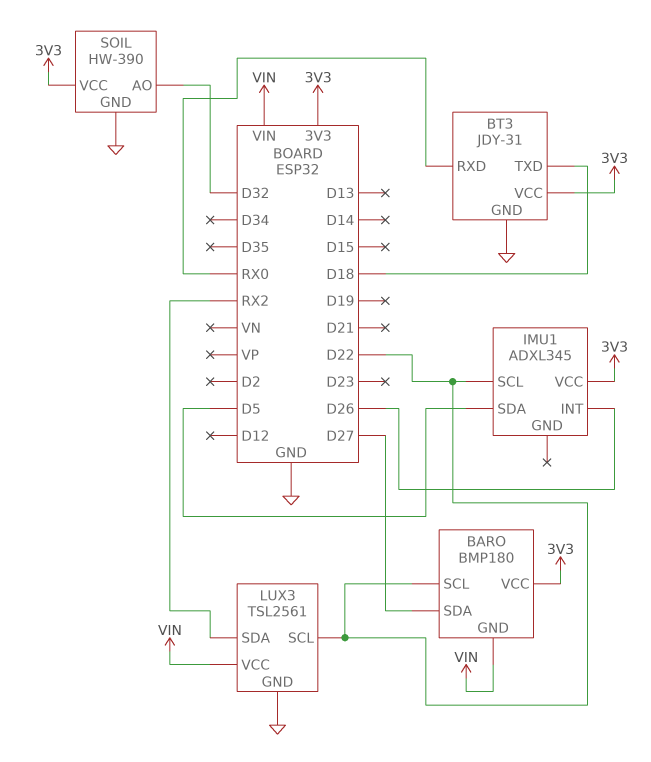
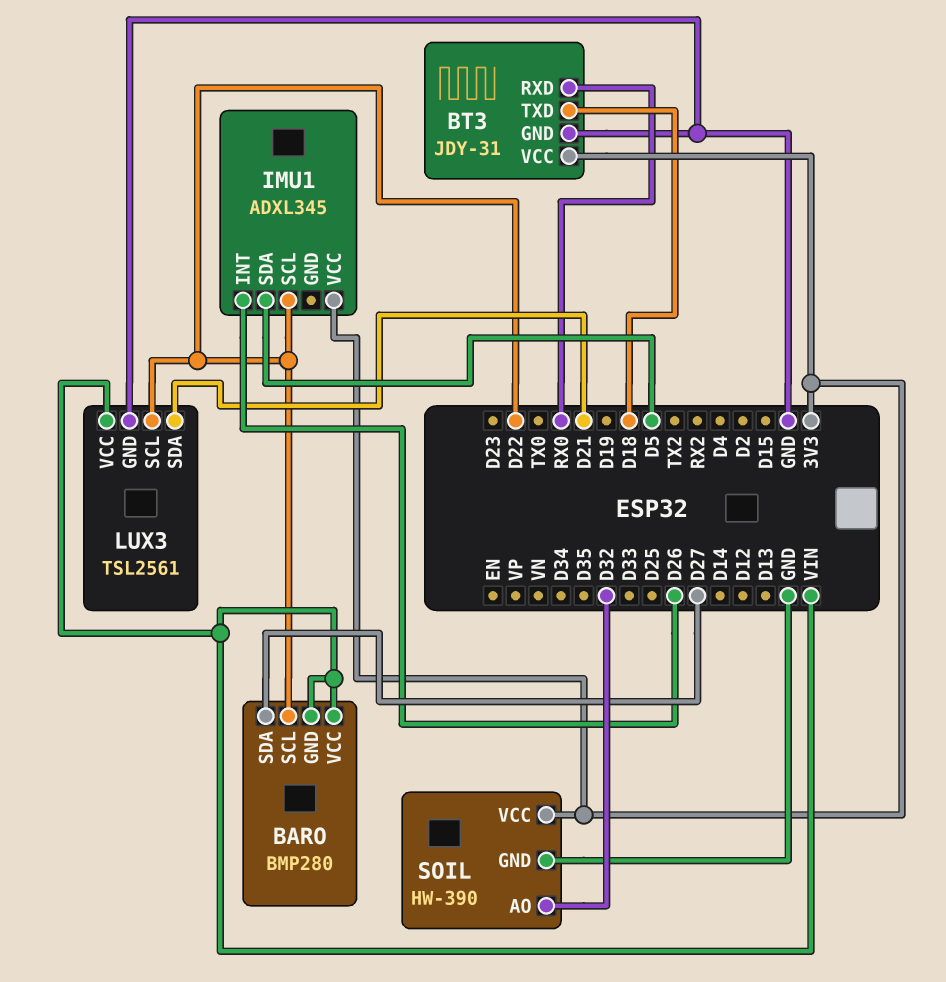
BARO: BMP180 -> BMP280
BARO pin VCC: 3V3 -> VIN
LUX3 pin SDA: RX2 -> D21

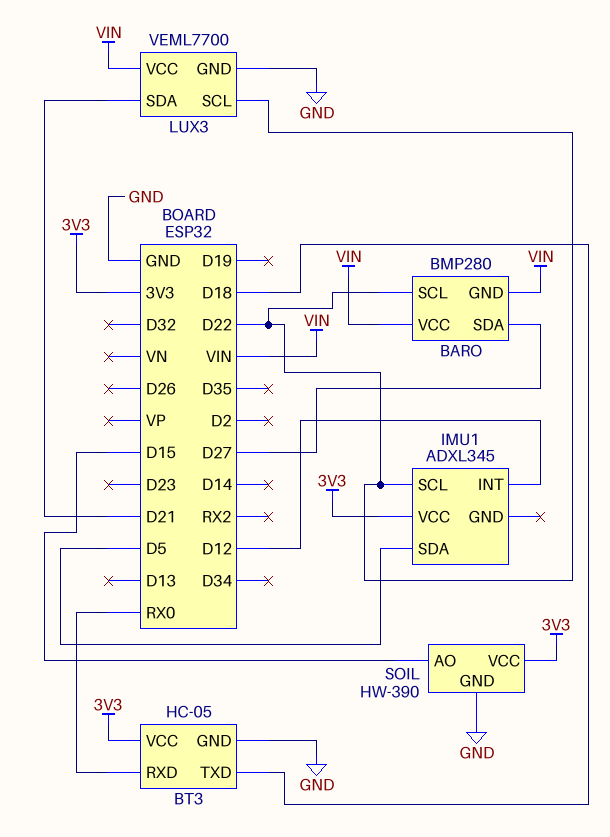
BT3: JDY-31 -> HC-05
IMU1 pin INT: D26 -> D12
LUX3: TSL2561 -> VEML7700
SOIL pin AO: D32 -> D15

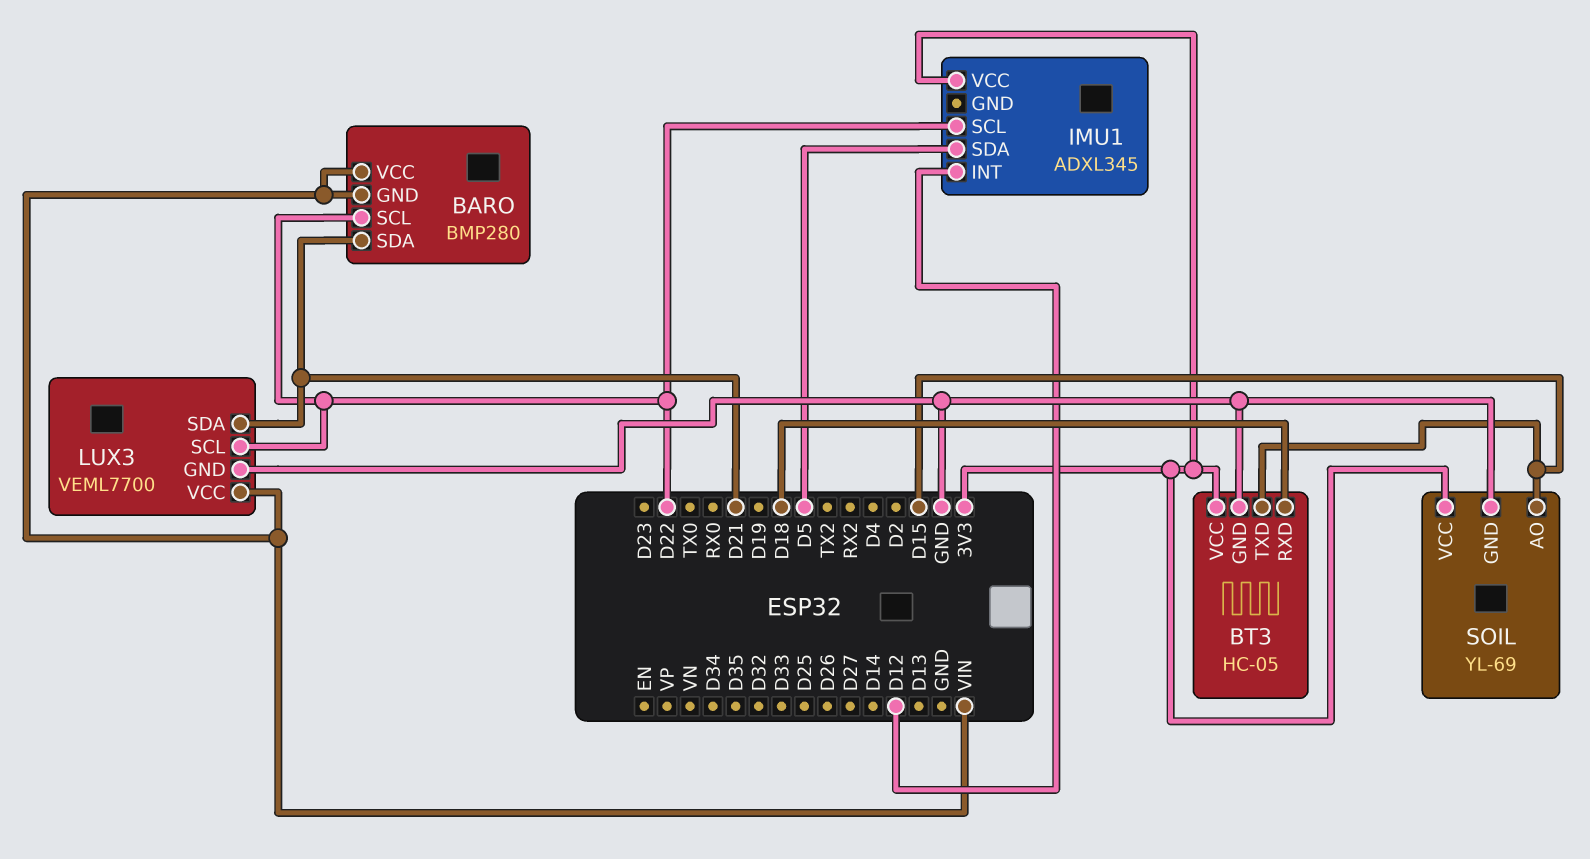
BARO pin SDA: D27 -> D21
BT3 pin RXD: RX0 -> D18
BT3 pin TXD: D18 -> D15
SOIL: HW-390 -> YL-69

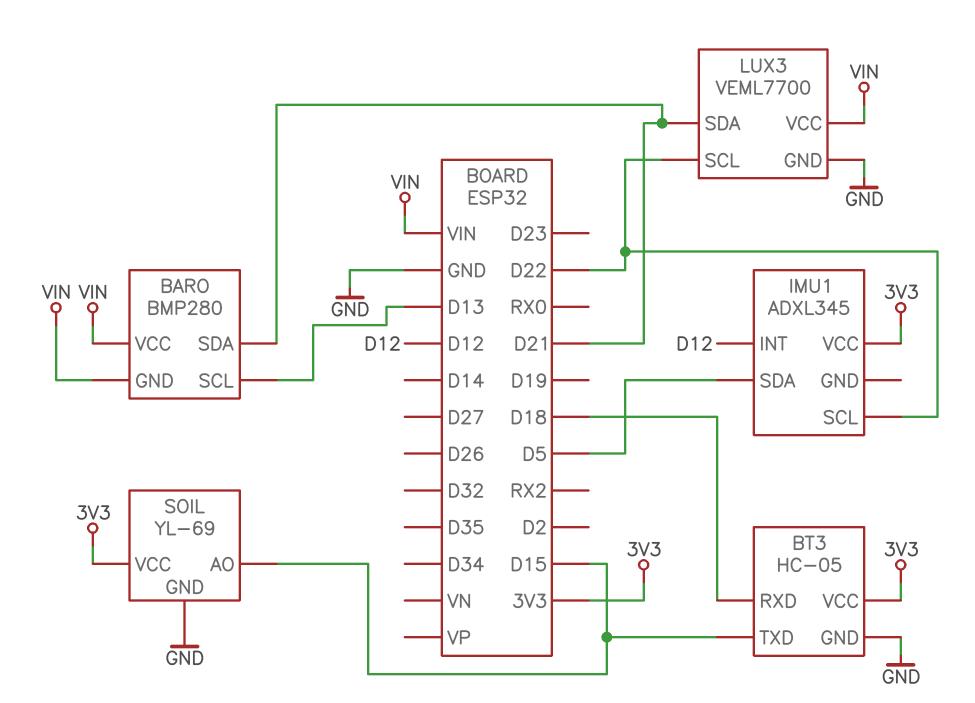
BARO pin SCL: D22 -> D13

